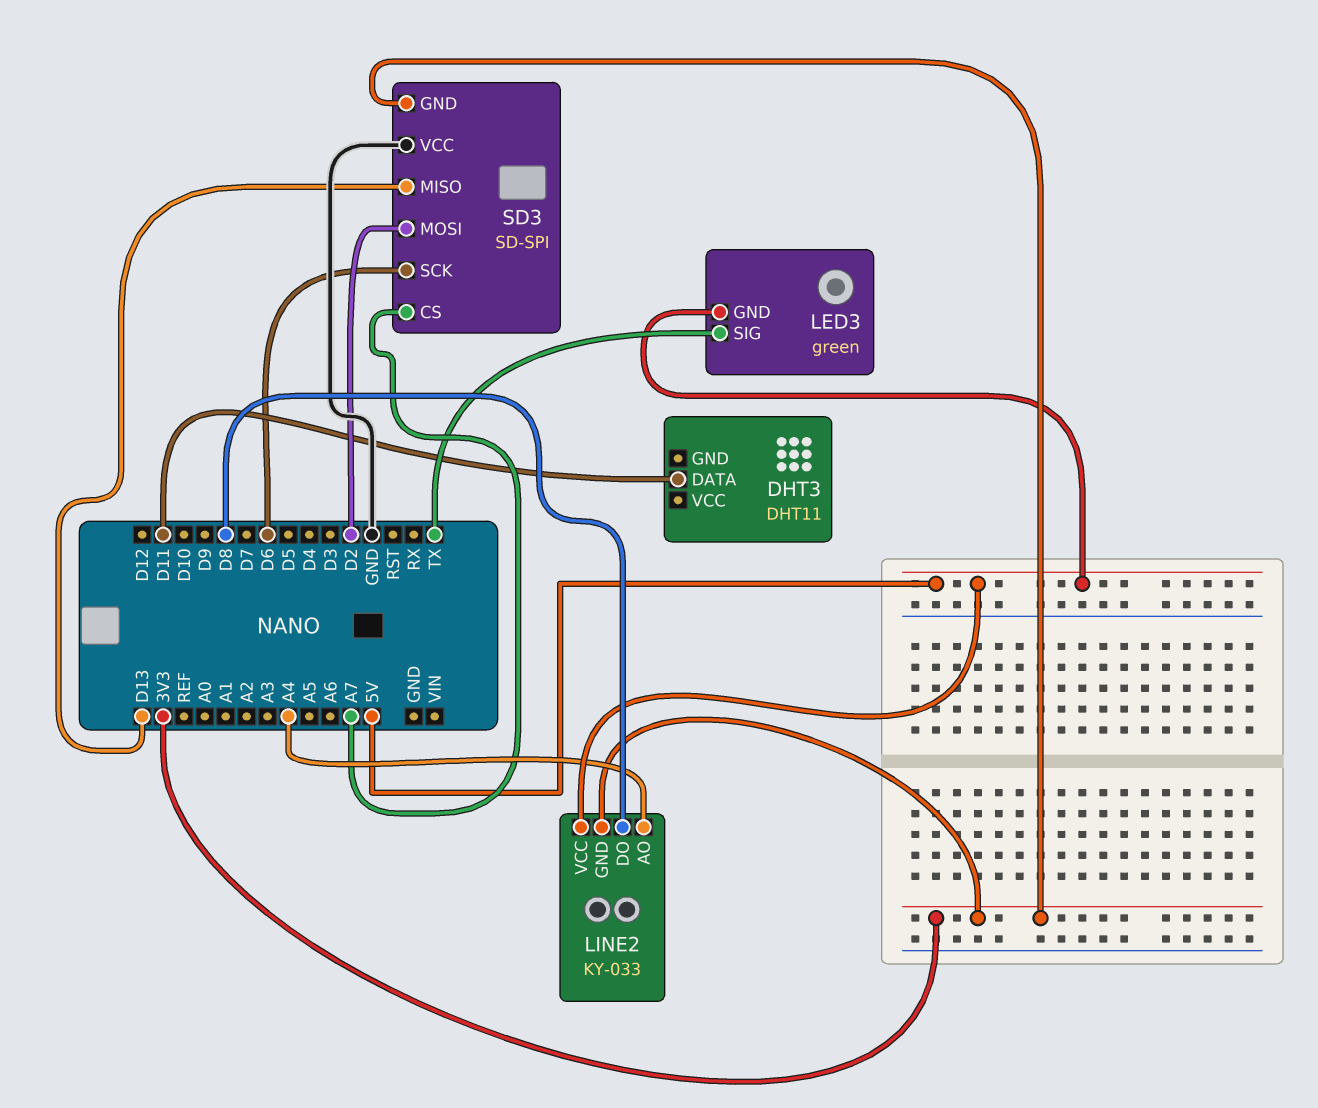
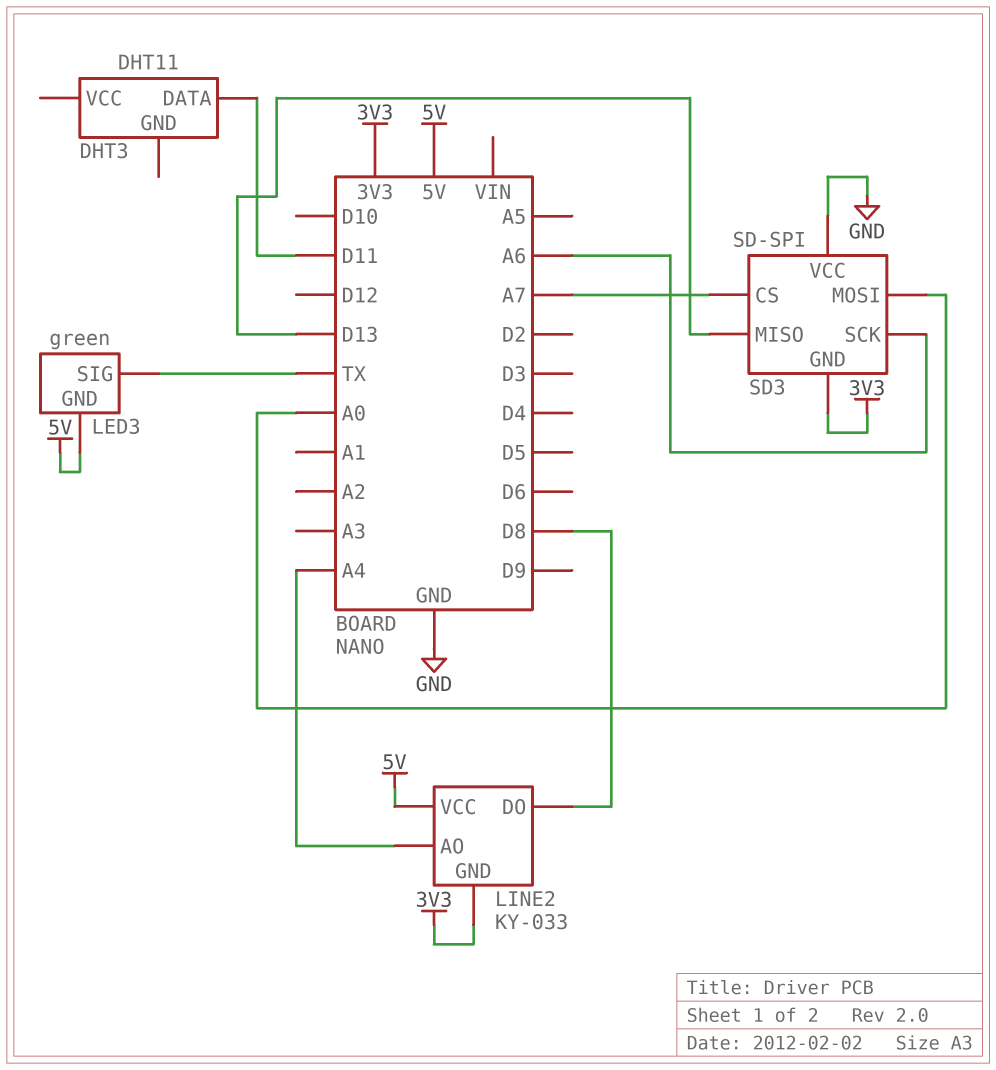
SD3 pin MOSI: D2 -> A0
SD3 pin SCK: D6 -> A6

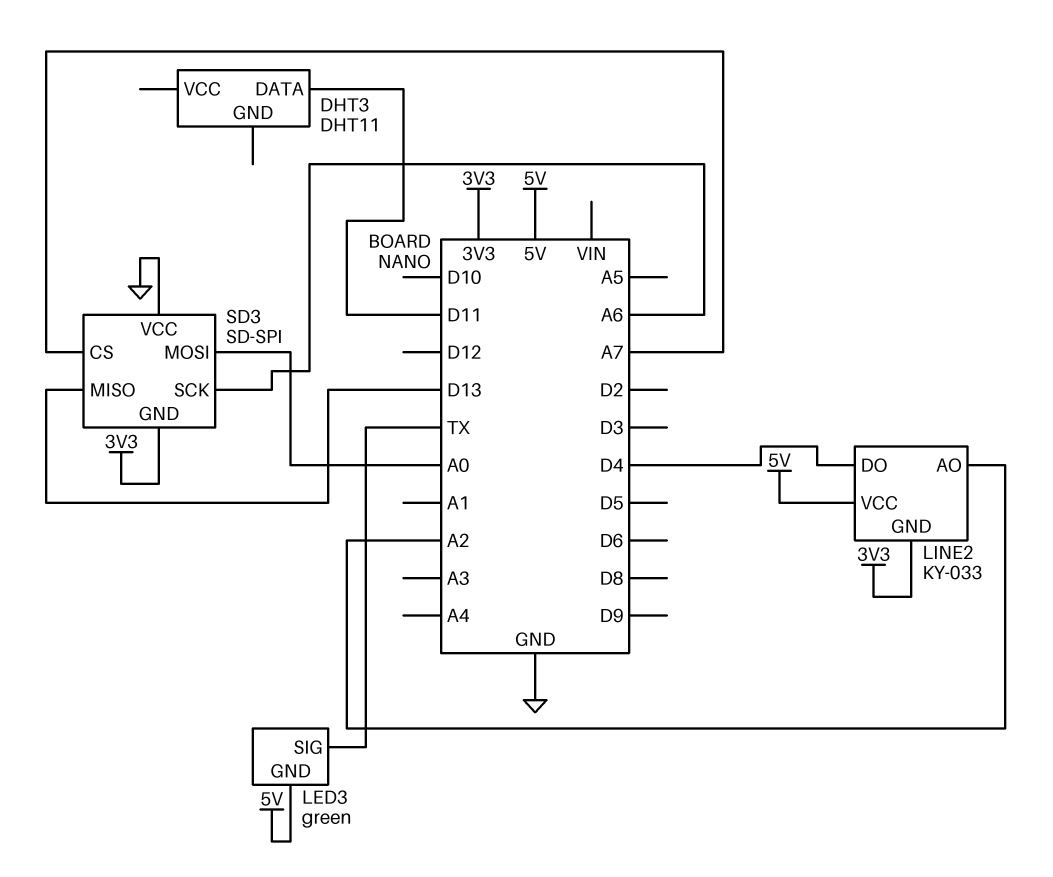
LINE2 pin AO: A4 -> A2
LINE2 pin DO: D8 -> D4

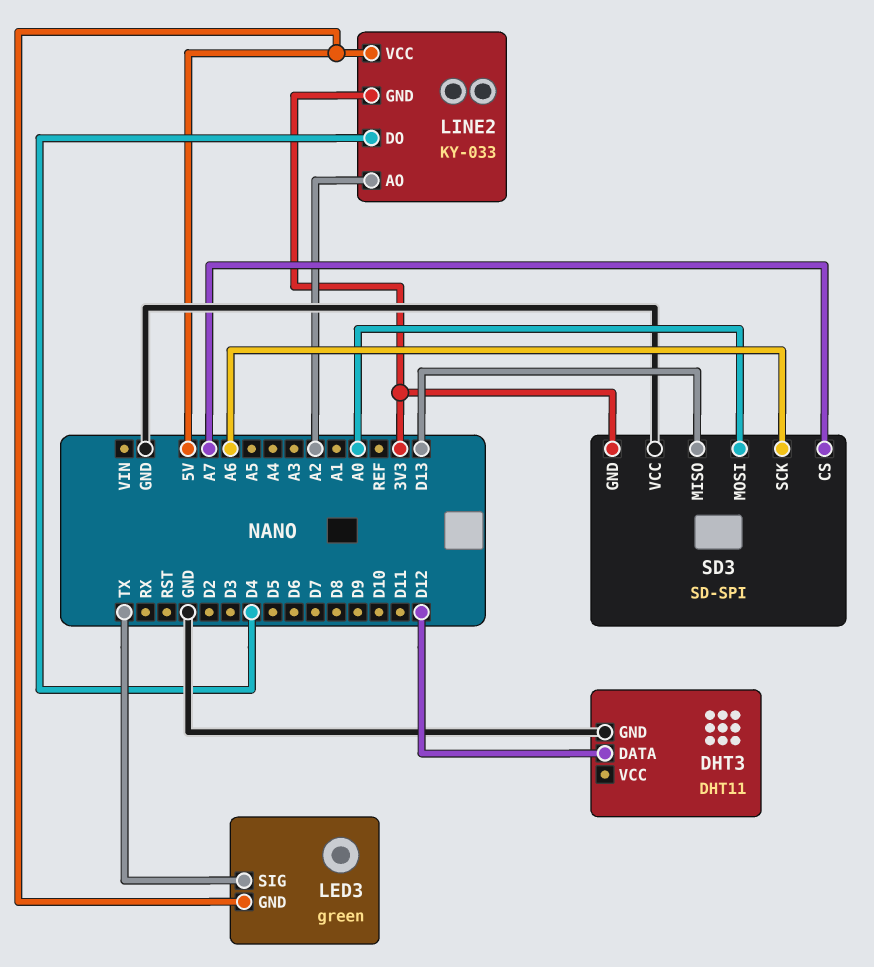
DHT3 pin DATA: D11 -> D12
DHT3 pin GND: none -> GND

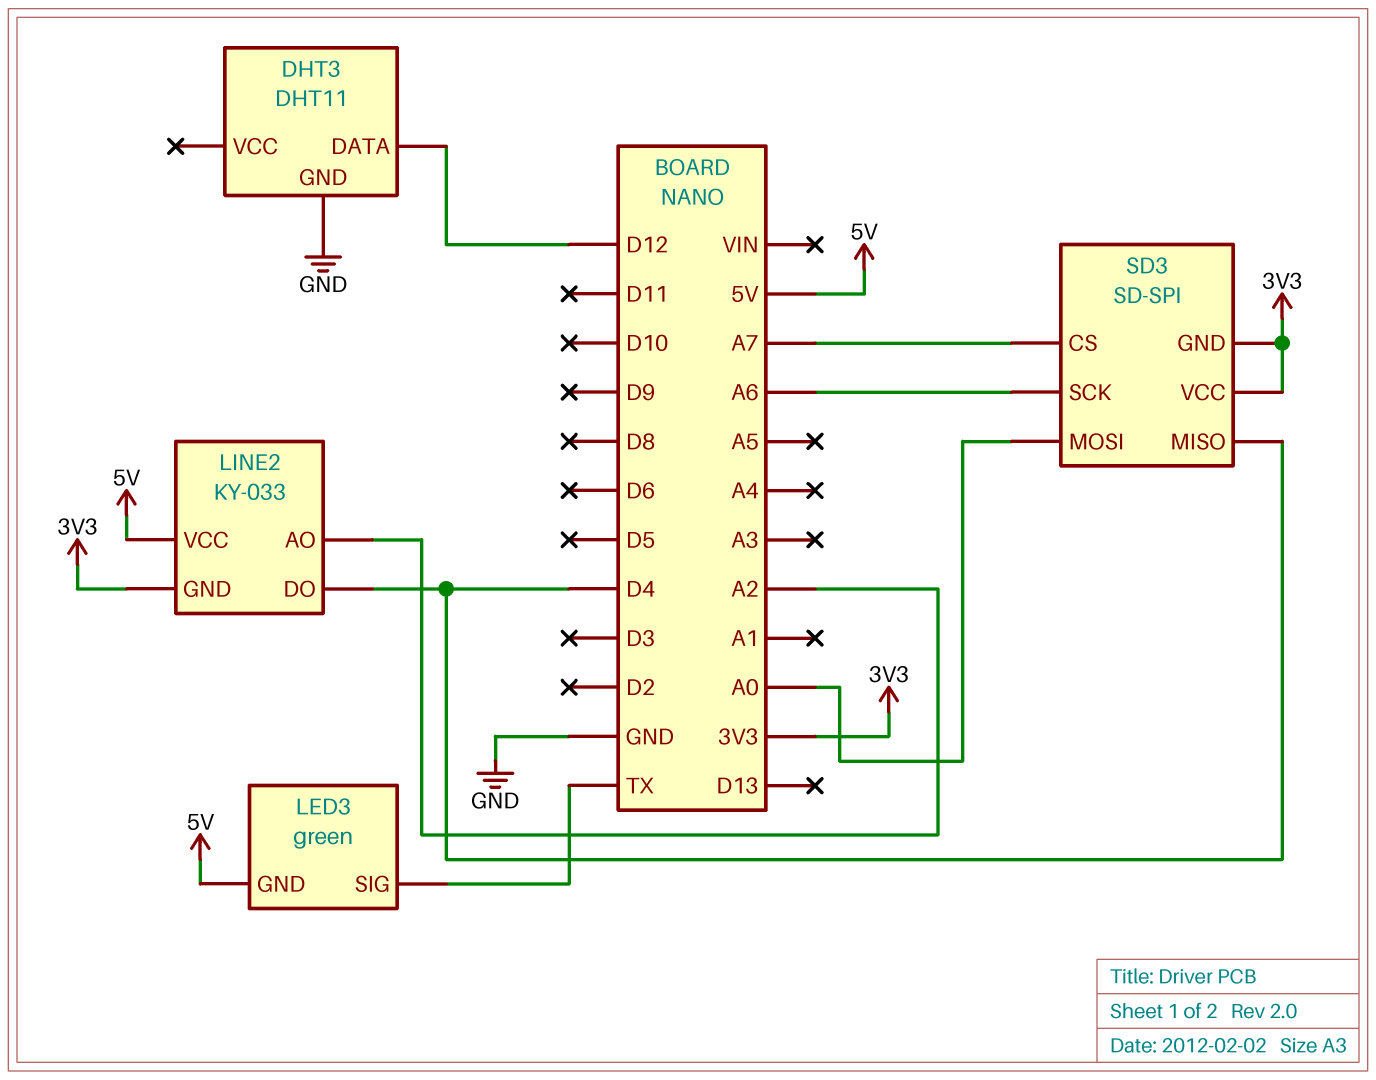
SD3 pin MISO: D13 -> D4
SD3 pin VCC: GND -> 3V3

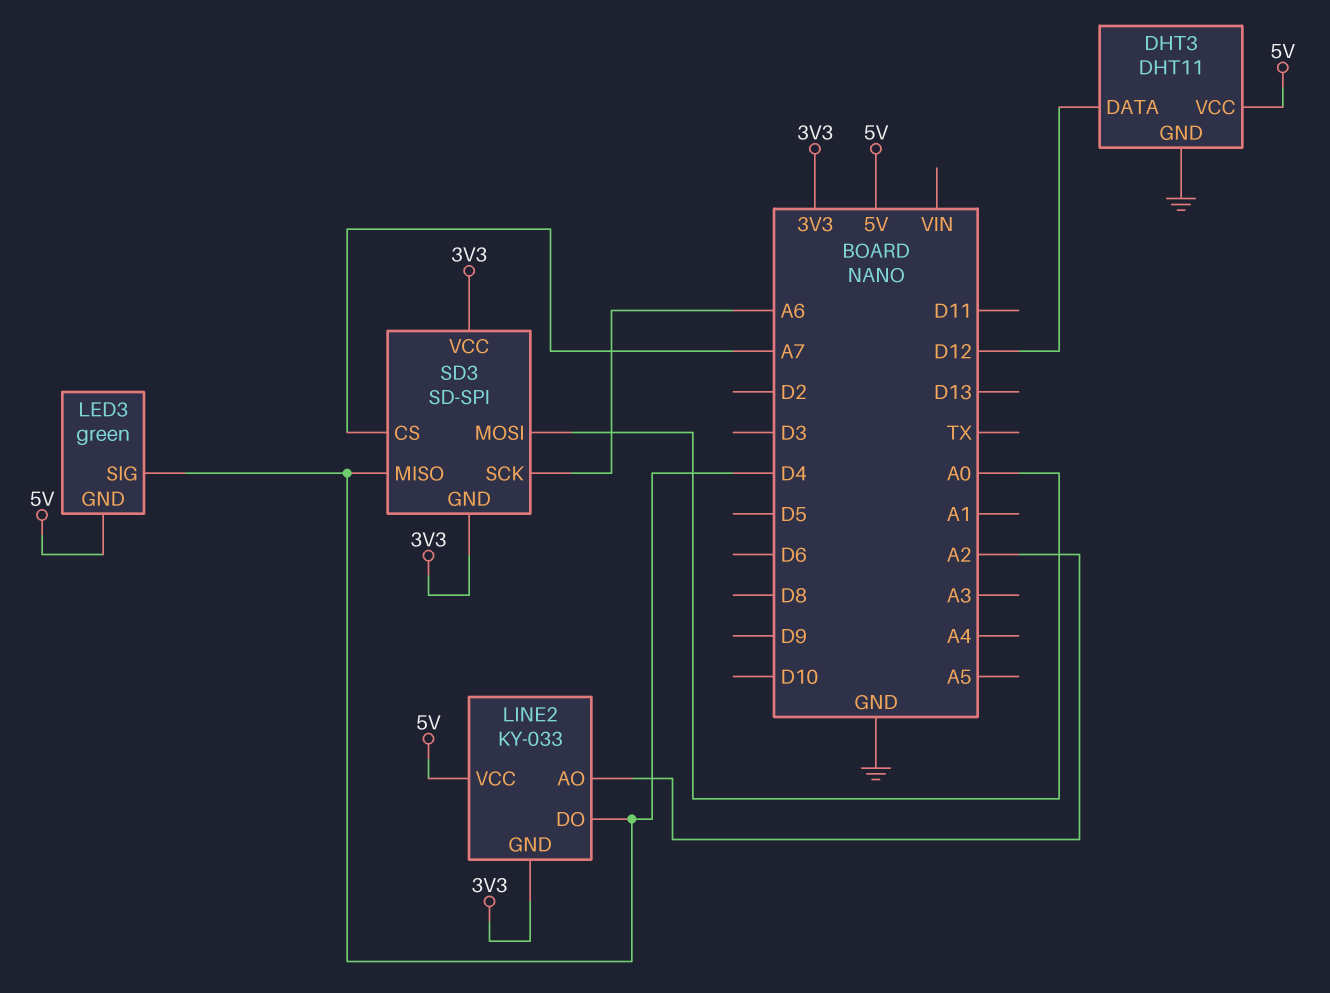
DHT3 pin VCC: none -> 5V
LED3 pin SIG: TX -> D4

